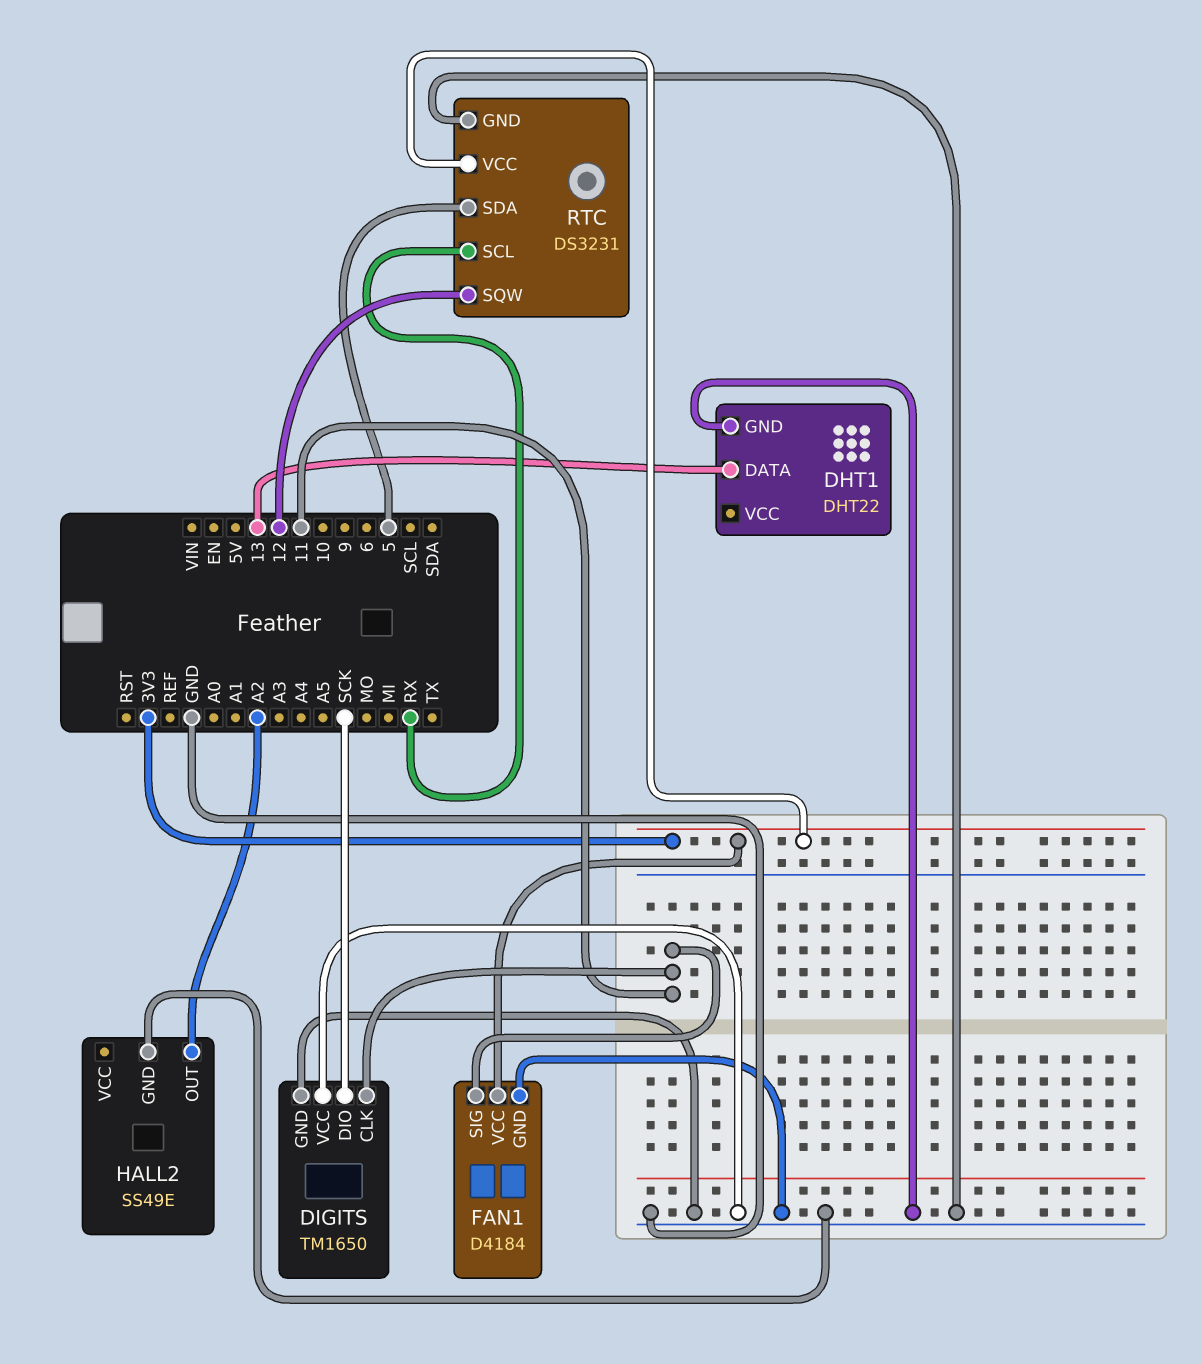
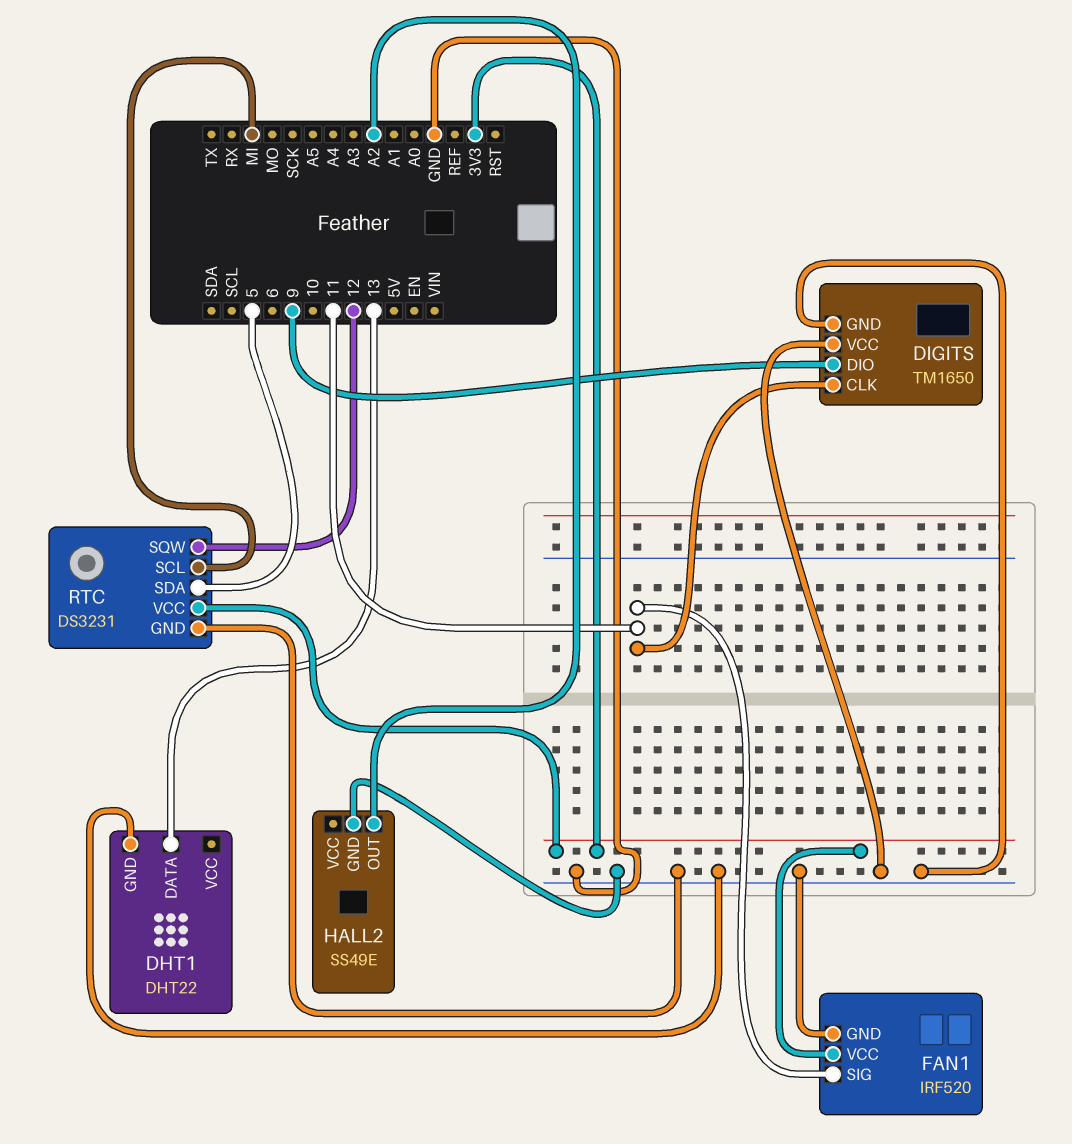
DIGITS pin DIO: SCK -> 9
FAN1: D4184 -> IRF520
RTC pin SCL: RX -> MI

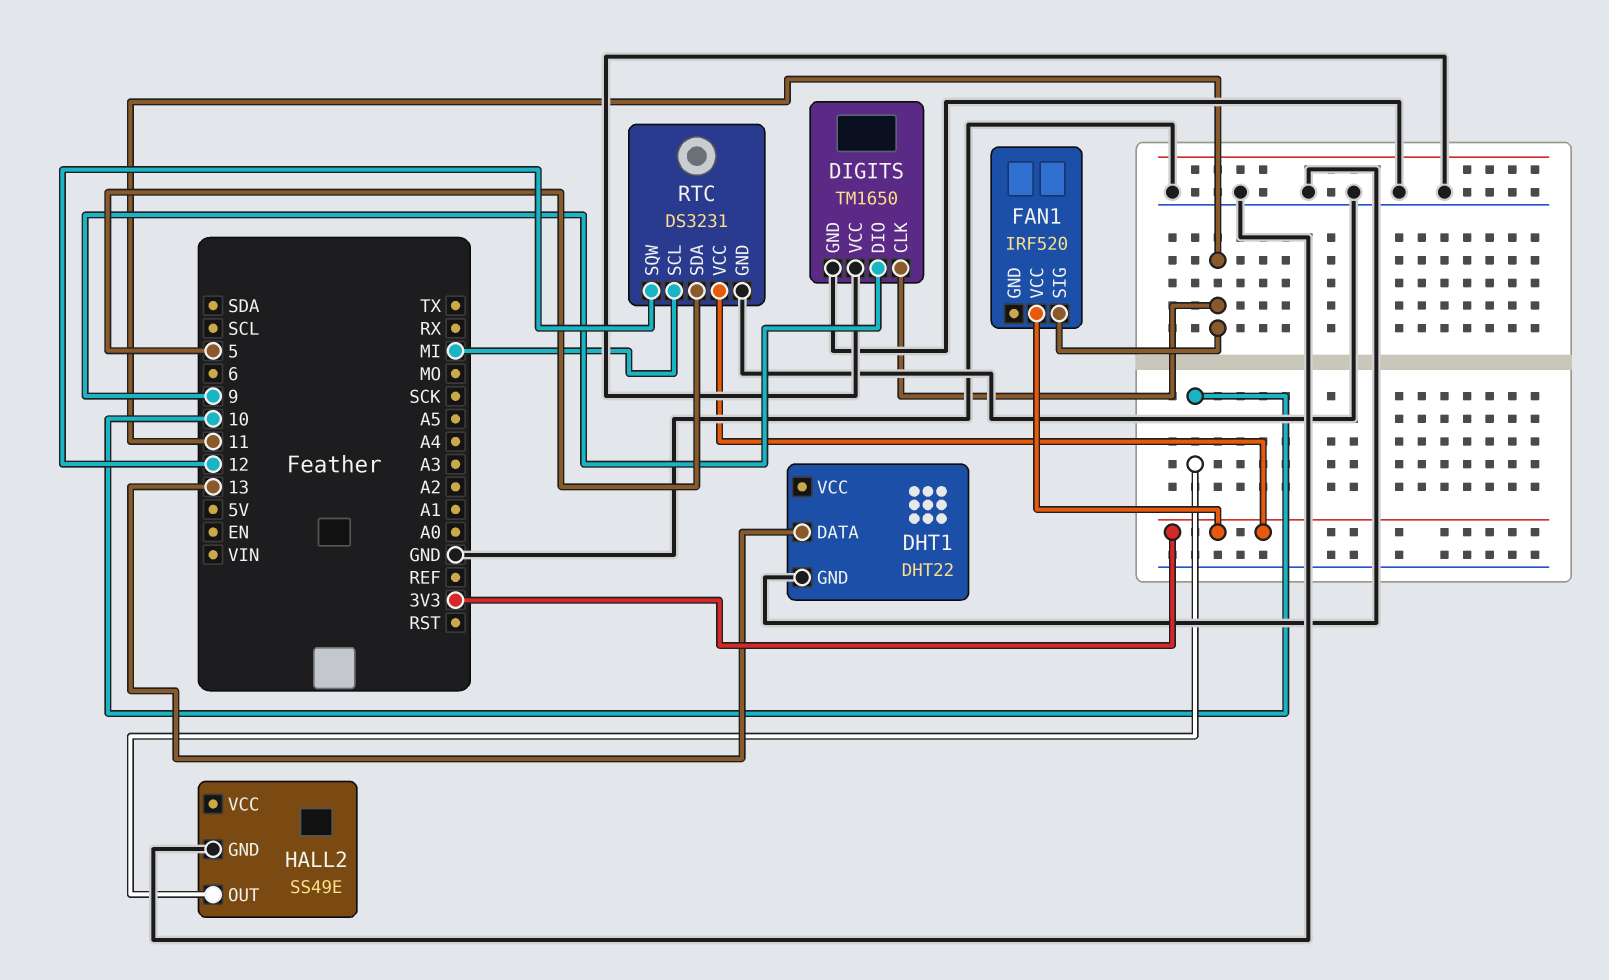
FAN1 pin GND: GND -> none
HALL2 pin OUT: A2 -> 10

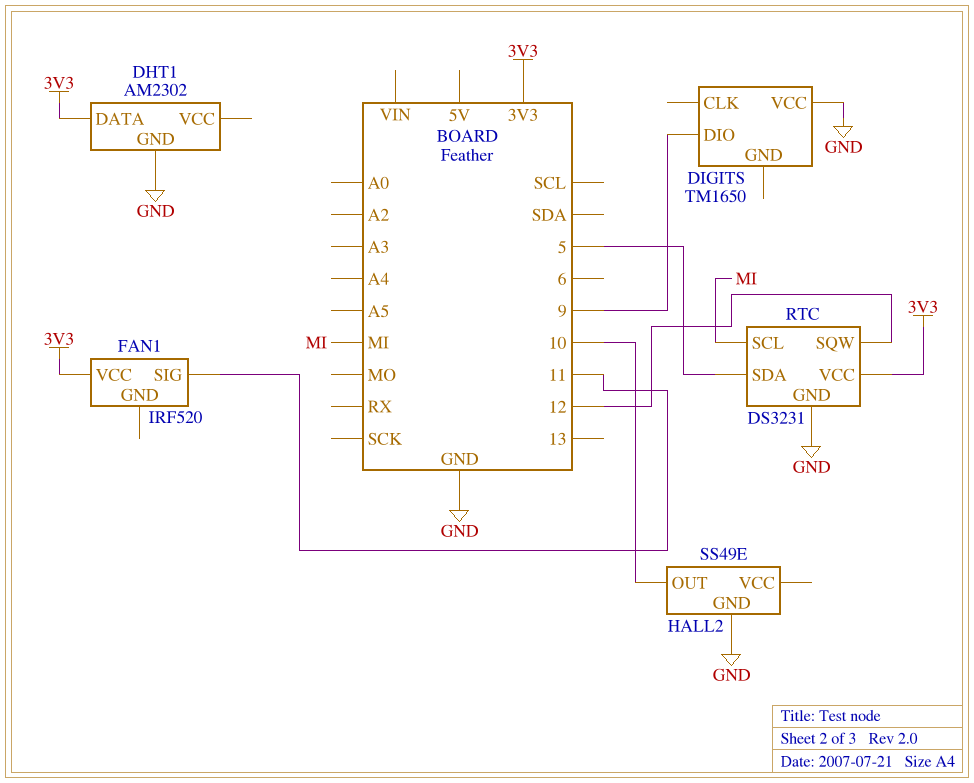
DHT1: DHT22 -> AM2302
DHT1 pin DATA: 13 -> 3V3
DIGITS pin CLK: 11 -> none
DIGITS pin GND: GND -> none

